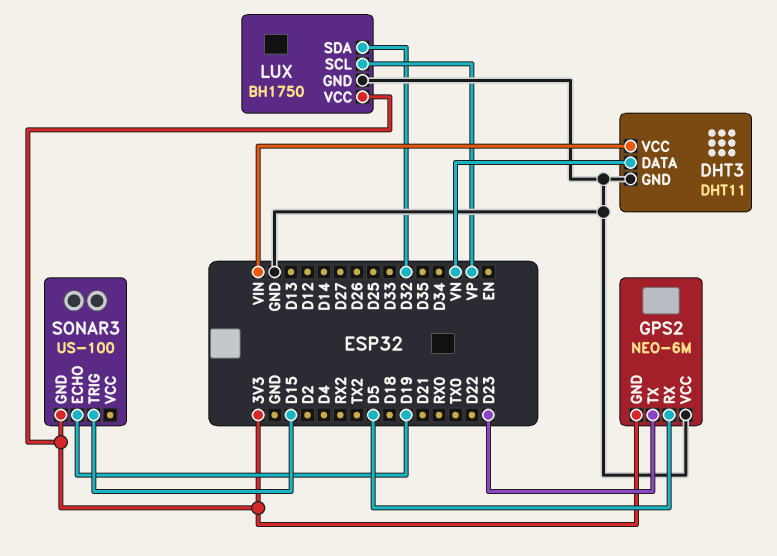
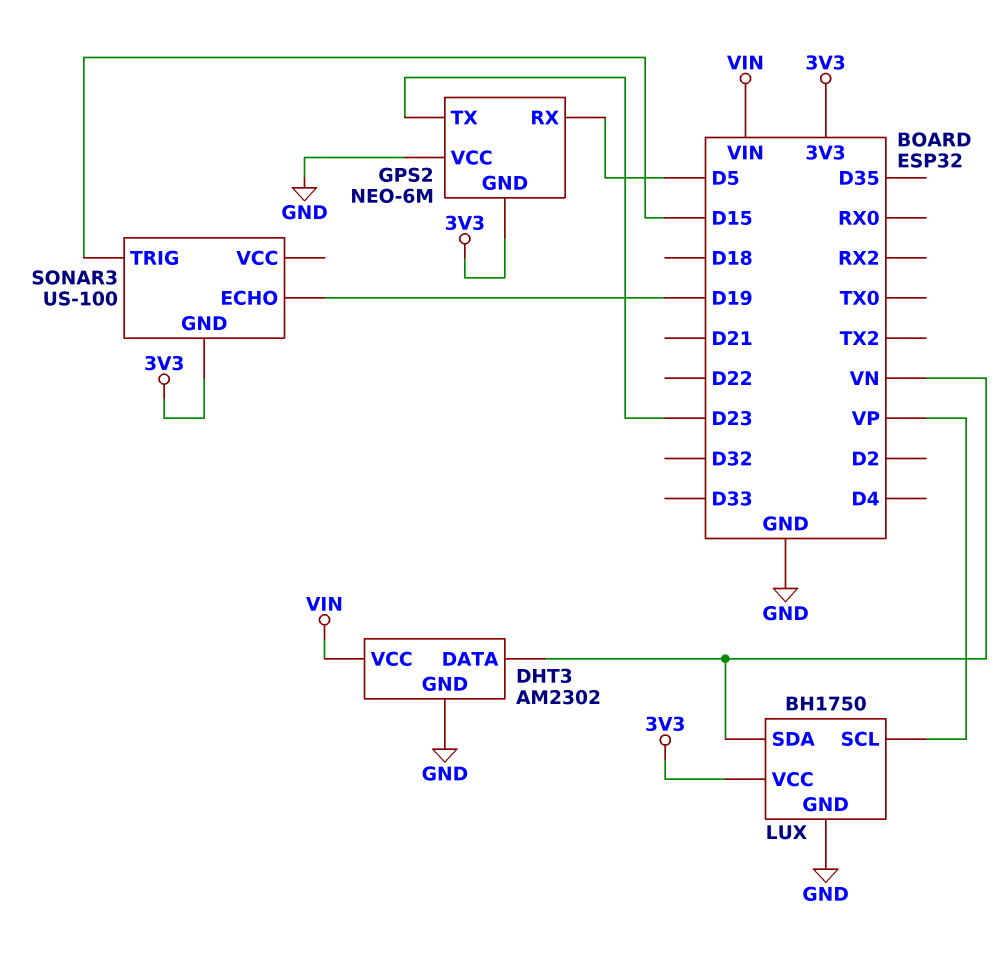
DHT3: DHT11 -> AM2302
LUX pin SDA: D32 -> VN

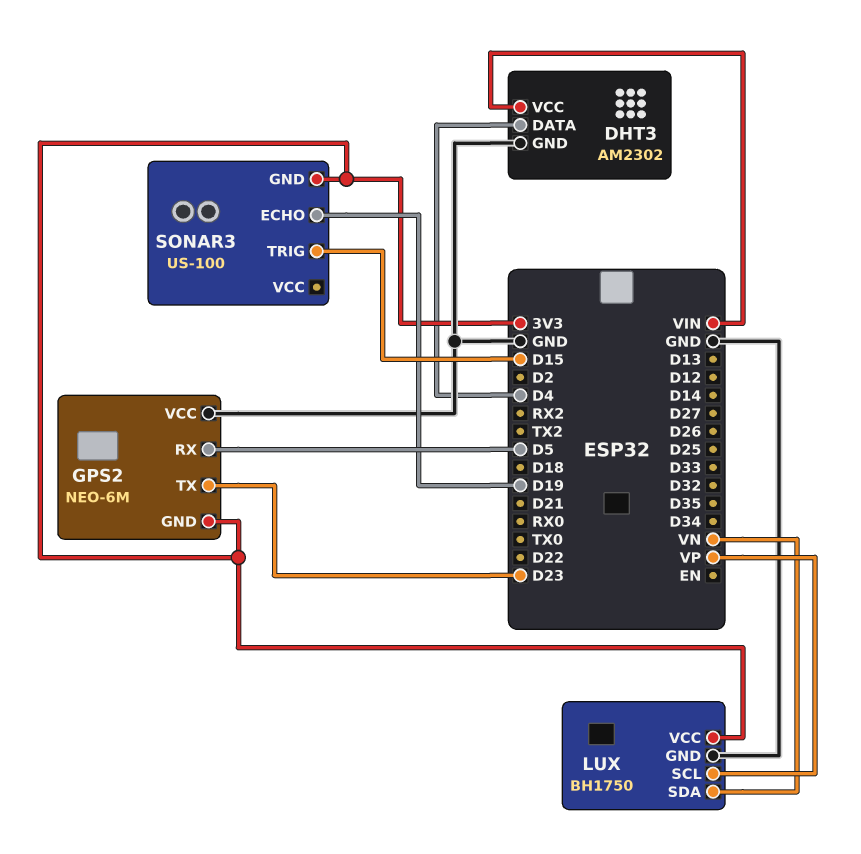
DHT3 pin DATA: VN -> D4

